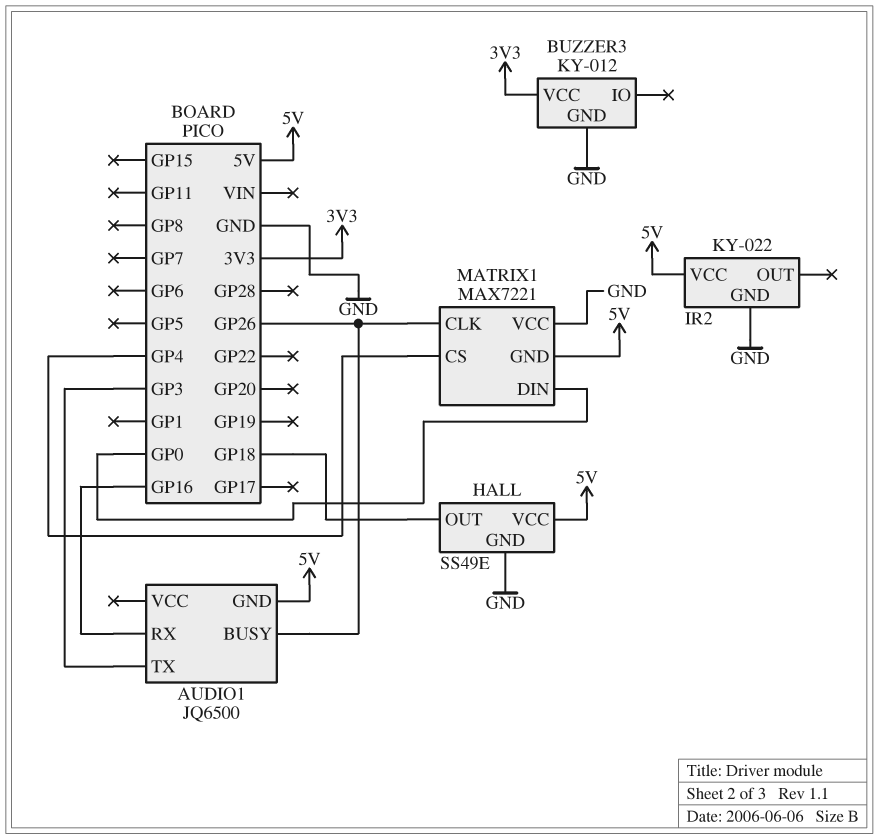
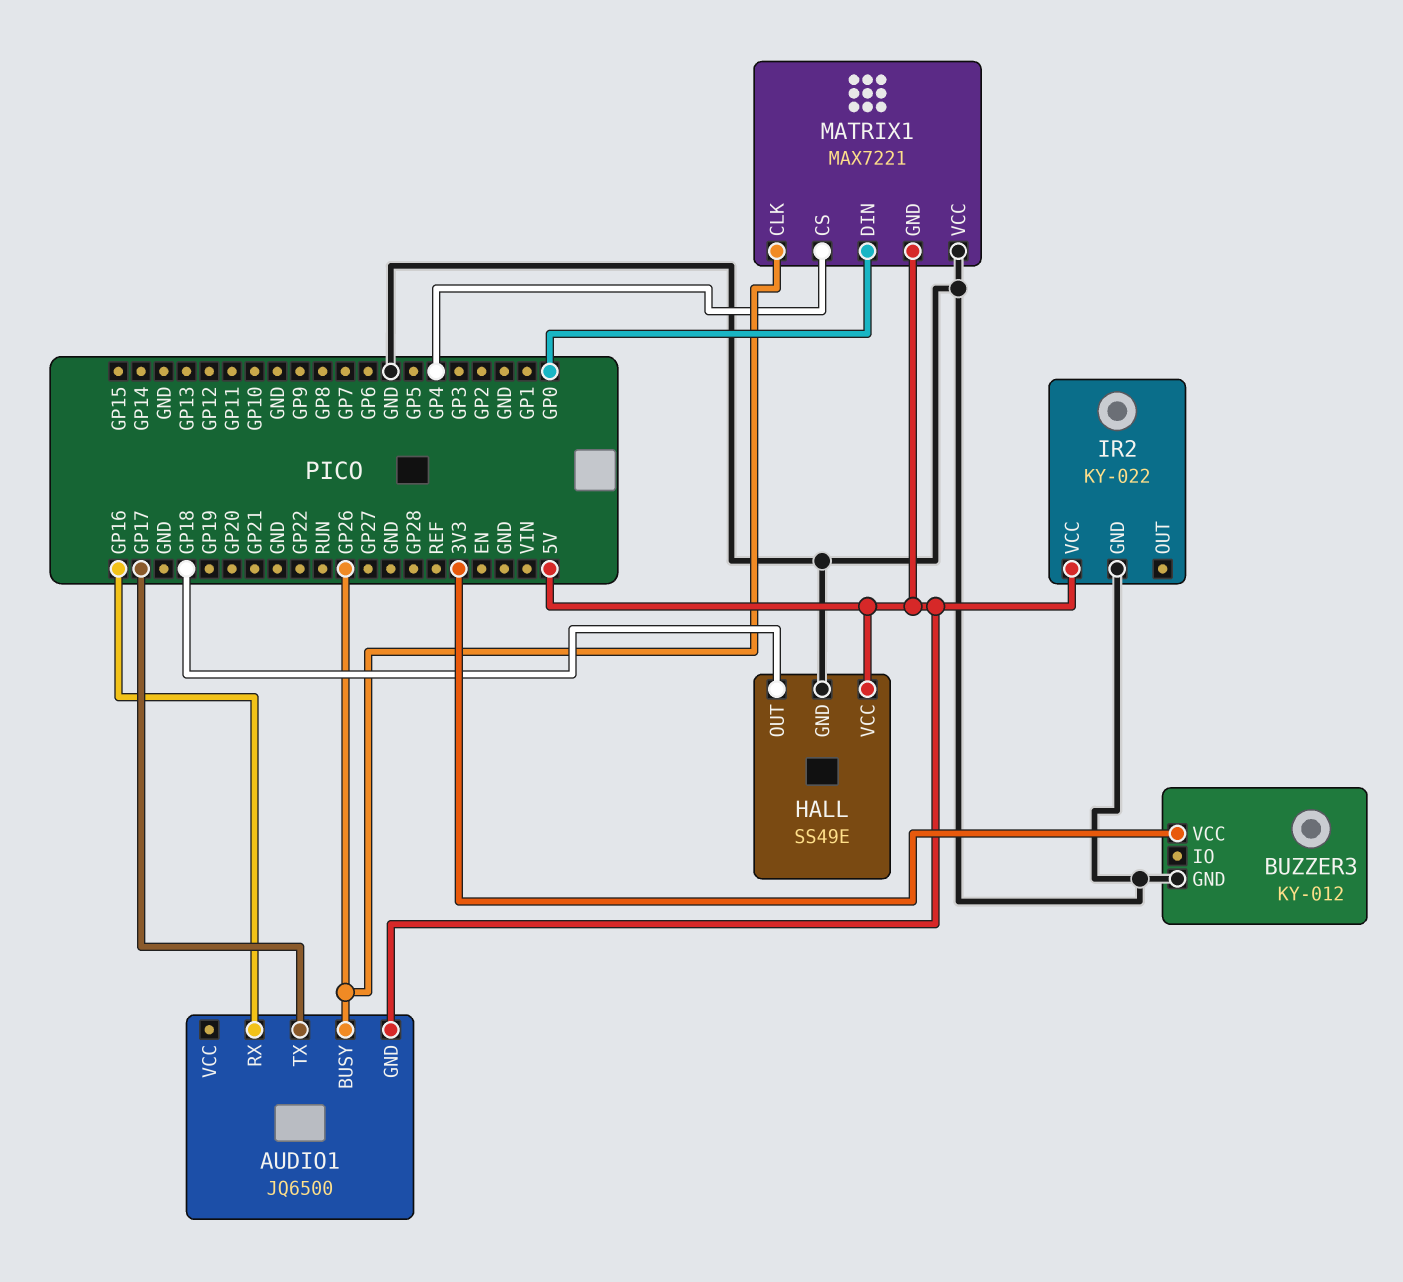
AUDIO1 pin TX: GP3 -> GP17

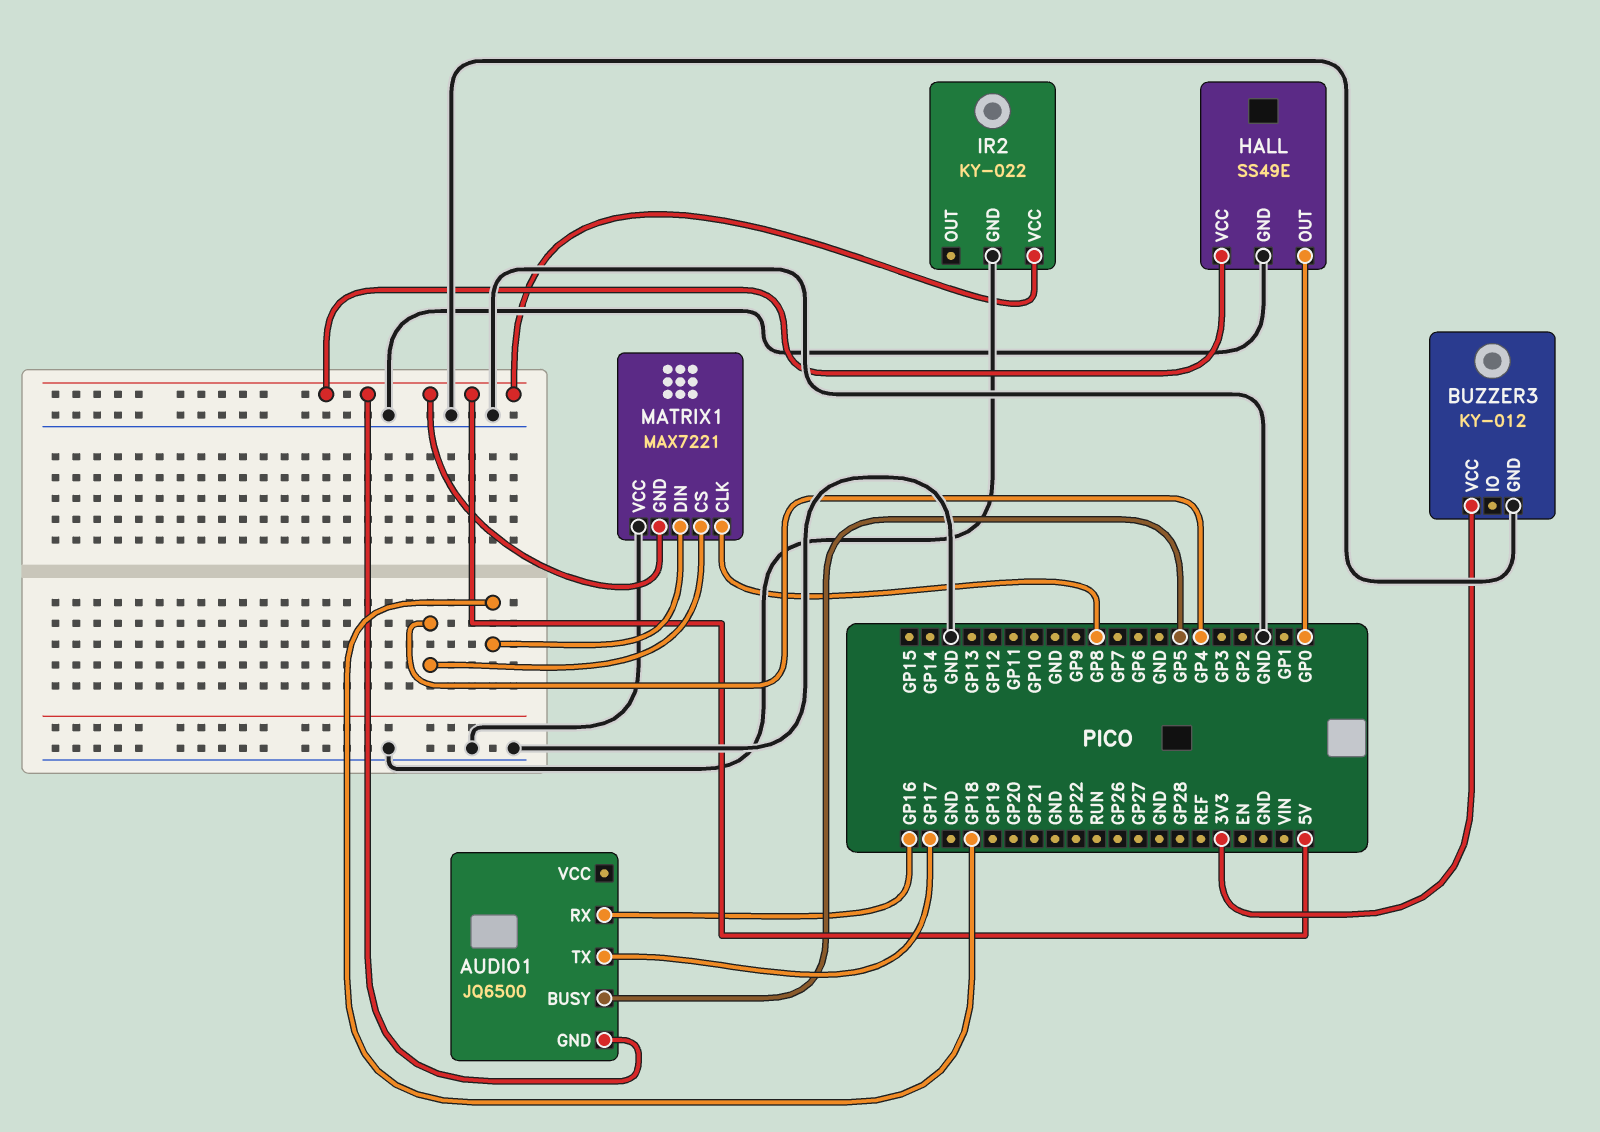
AUDIO1 pin BUSY: GP26 -> GP5
HALL pin OUT: GP18 -> GP0
MATRIX1 pin CLK: GP26 -> GP8
MATRIX1 pin DIN: GP0 -> GP18

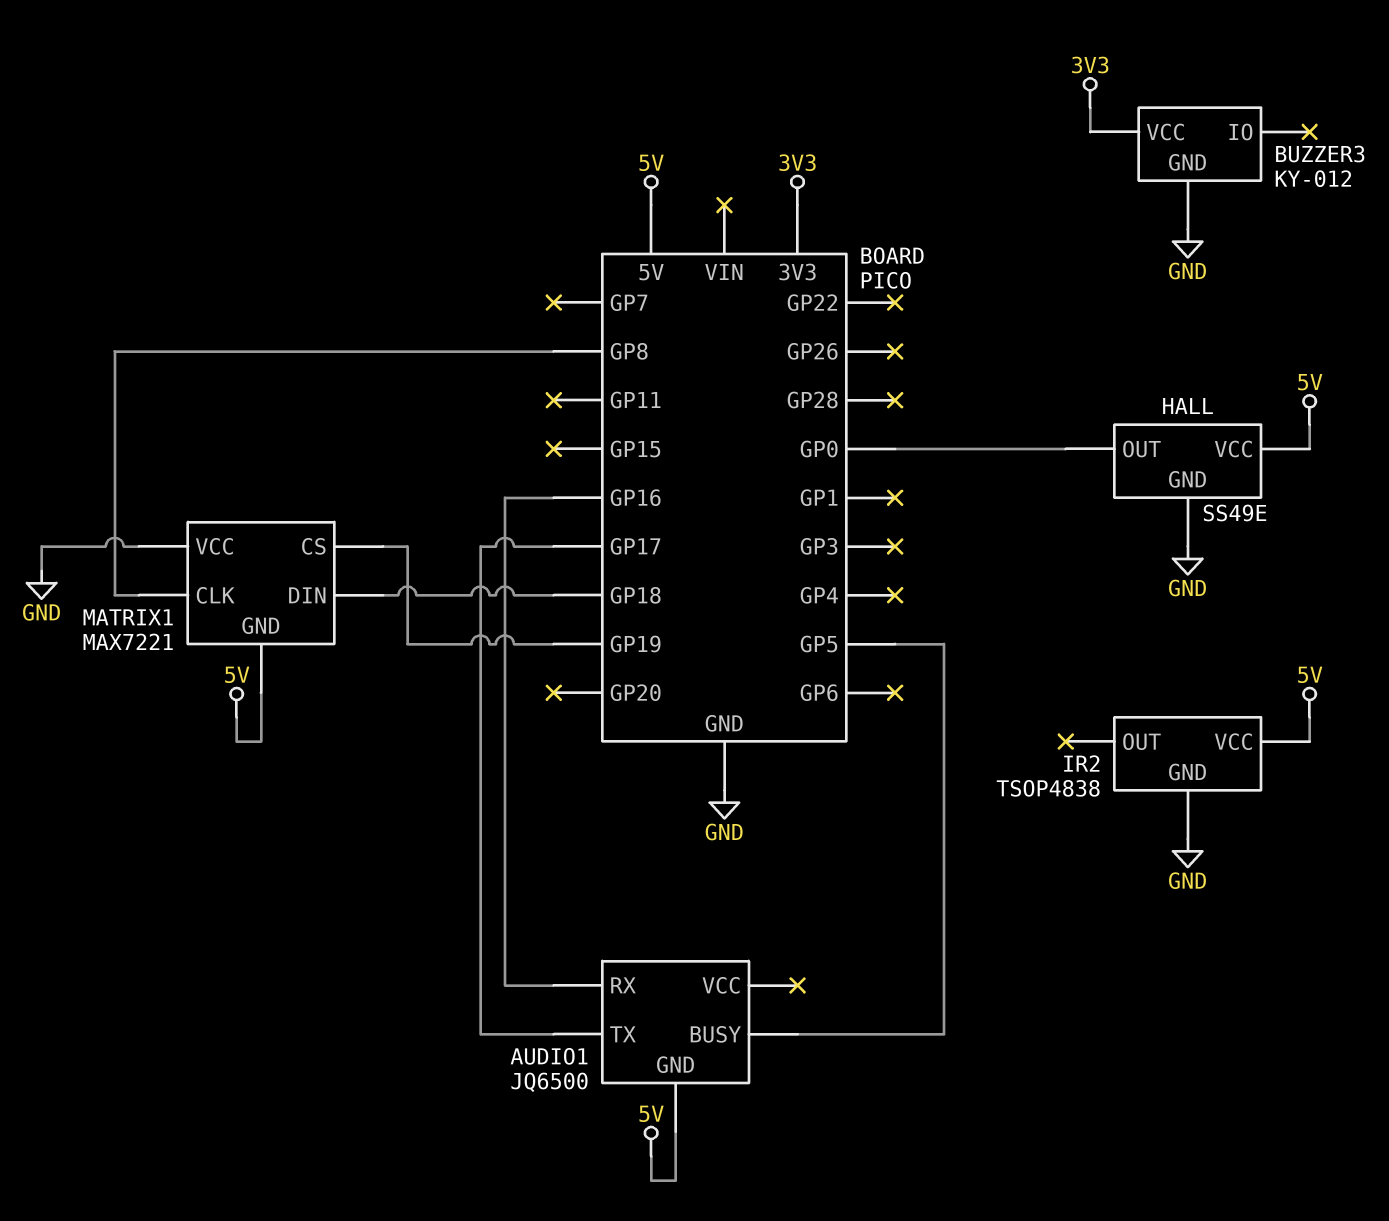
IR2: KY-022 -> TSOP4838
MATRIX1 pin CS: GP4 -> GP19

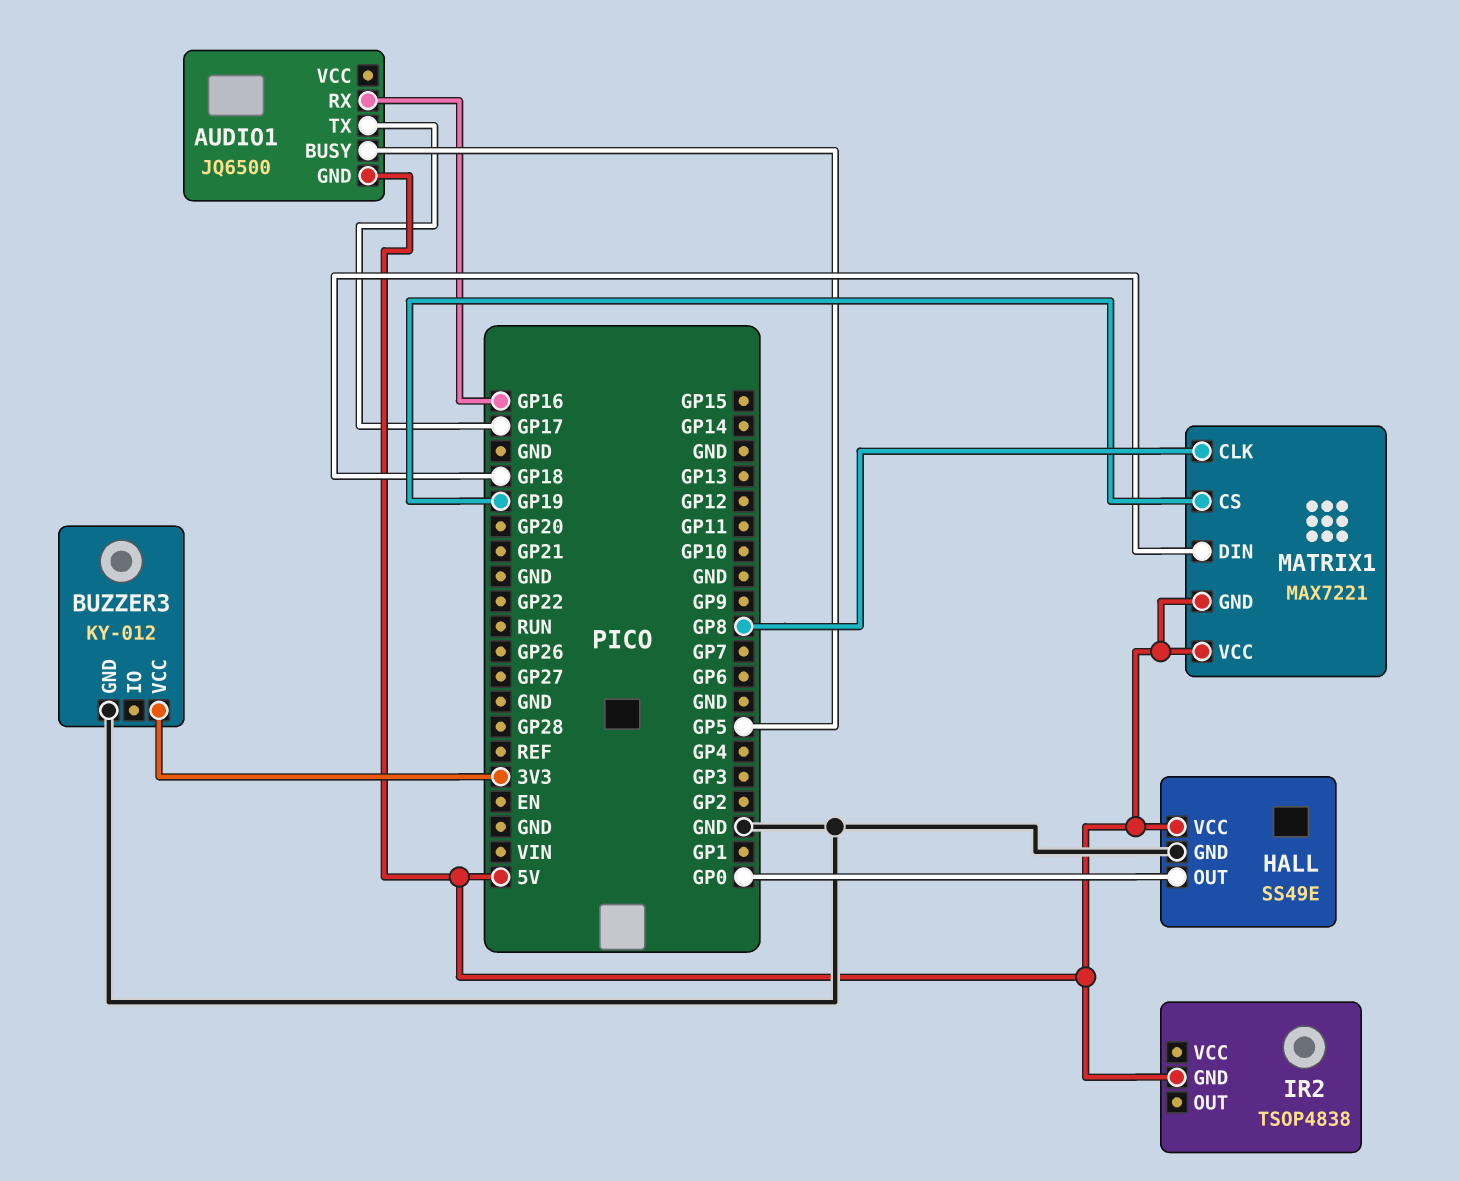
IR2 pin GND: GND -> 5V
IR2 pin VCC: 5V -> none
MATRIX1 pin VCC: GND -> 5V

